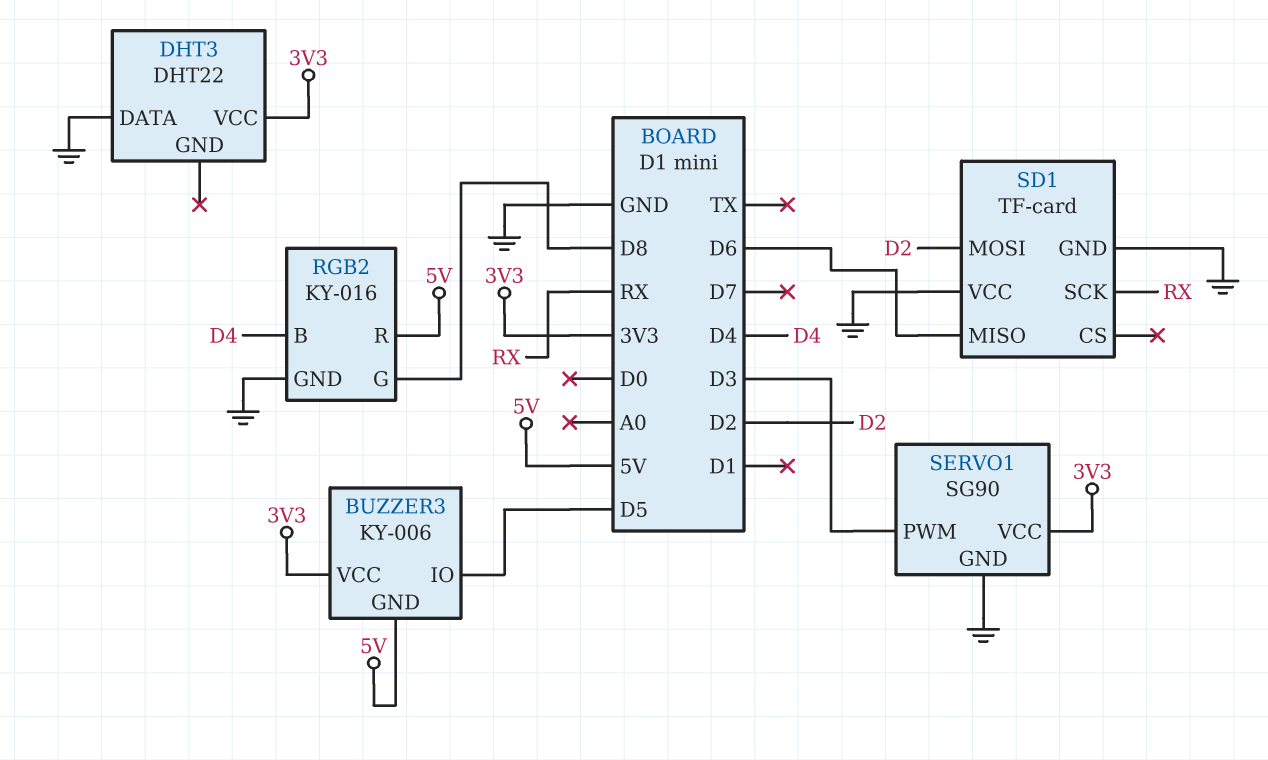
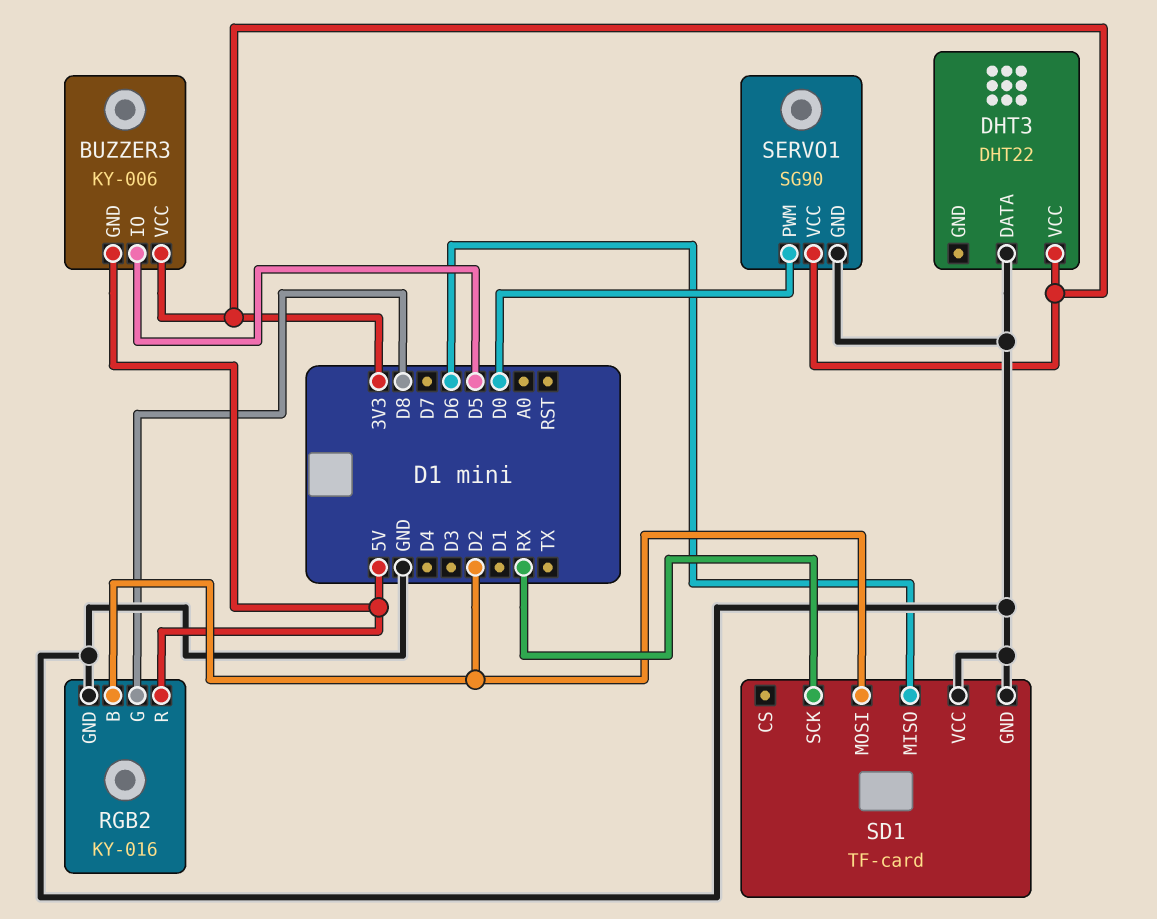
RGB2 pin B: D4 -> D2
SERVO1 pin PWM: D3 -> D0

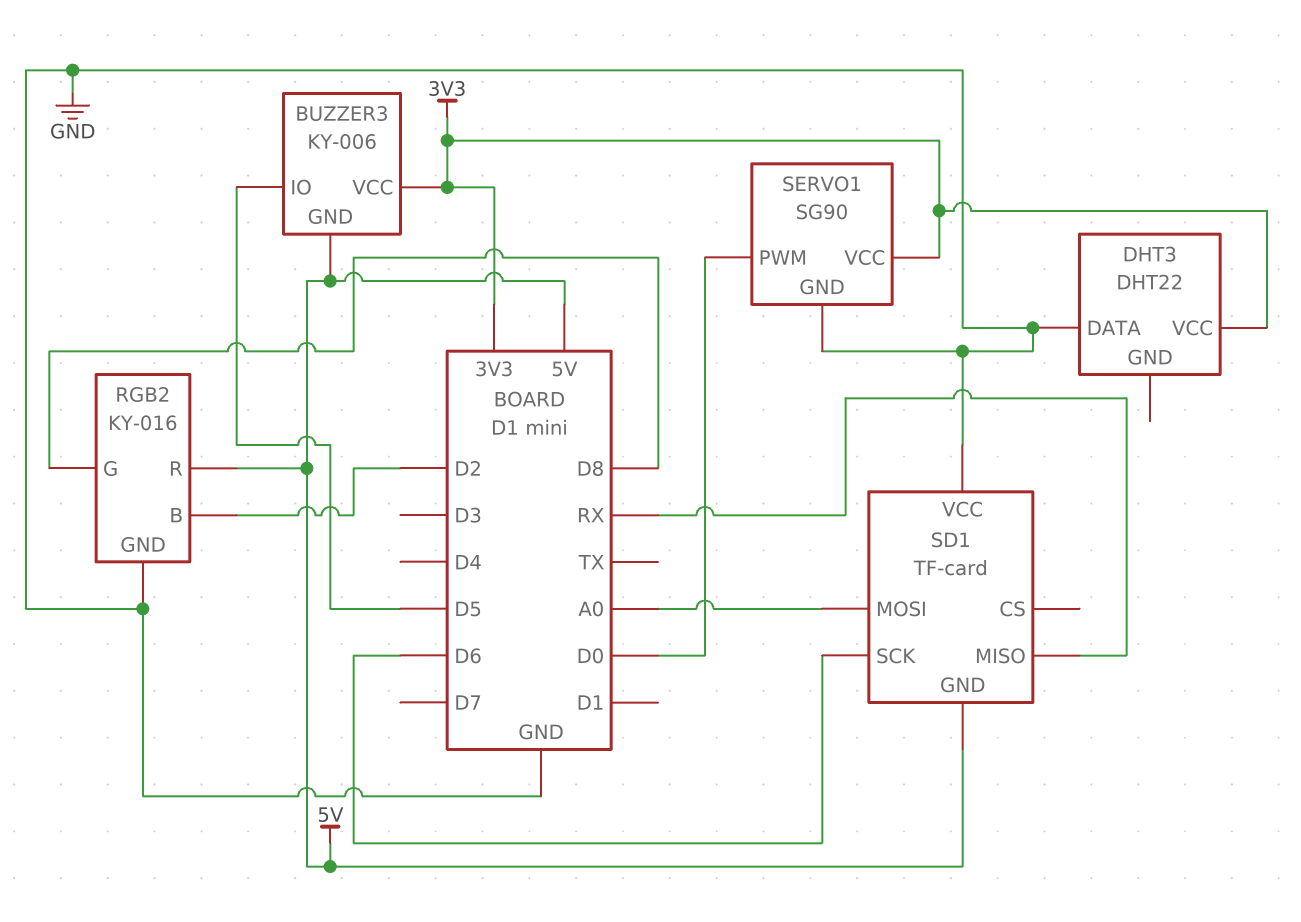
SD1 pin GND: GND -> 5V
SD1 pin MISO: D6 -> RX
SD1 pin MOSI: D2 -> A0
SD1 pin SCK: RX -> D6

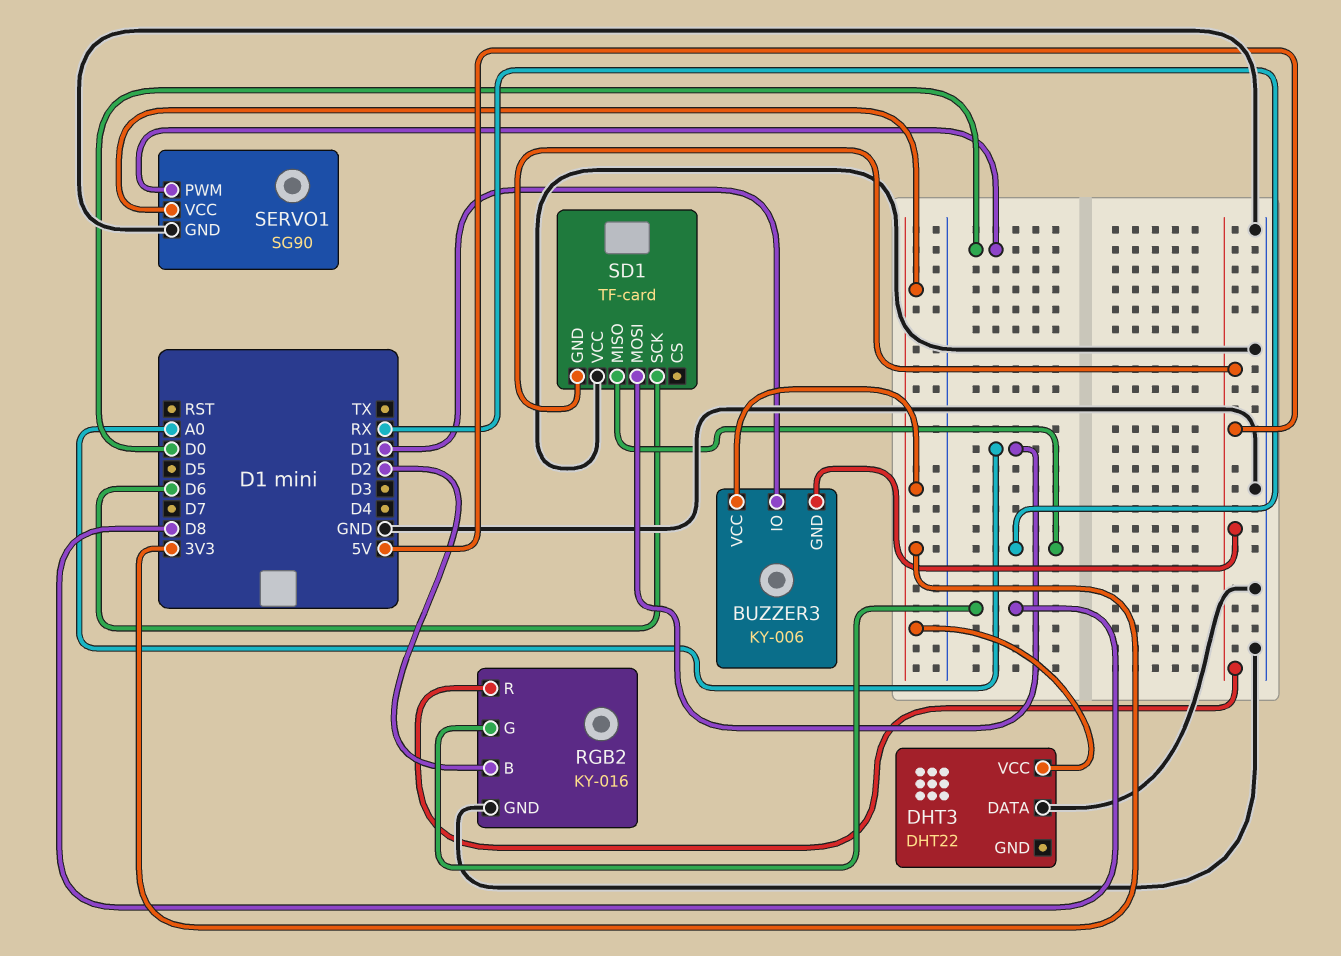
BUZZER3 pin IO: D5 -> D1

